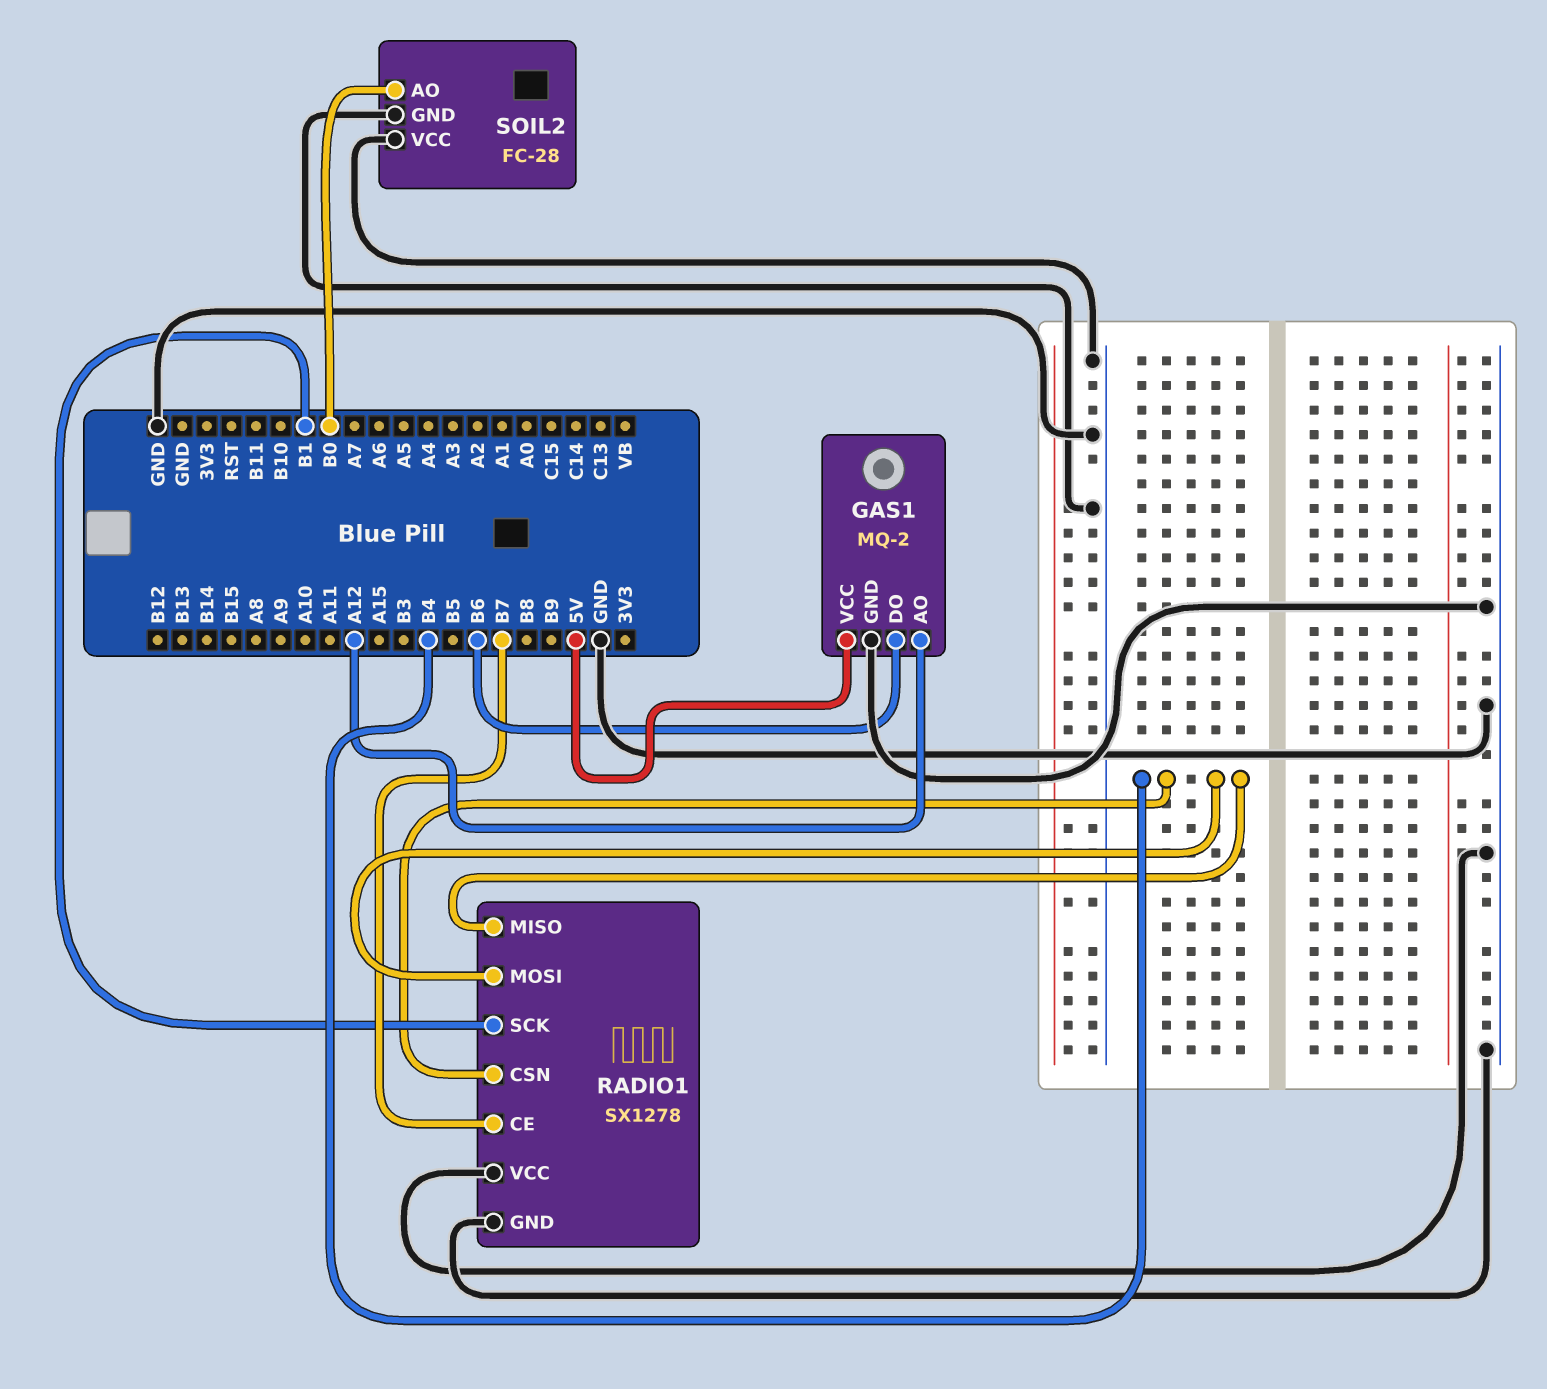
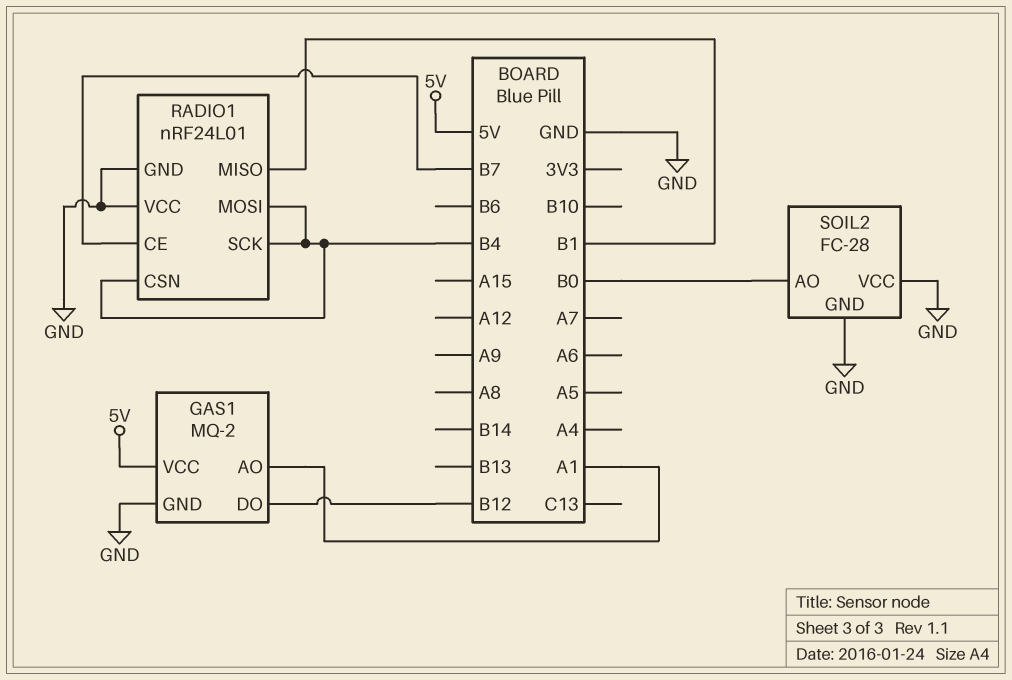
GAS1 pin AO: A12 -> A1
GAS1 pin DO: B6 -> B12
RADIO1: SX1278 -> nRF24L01
RADIO1 pin MISO: B4 -> B1
RADIO1 pin SCK: B1 -> B4

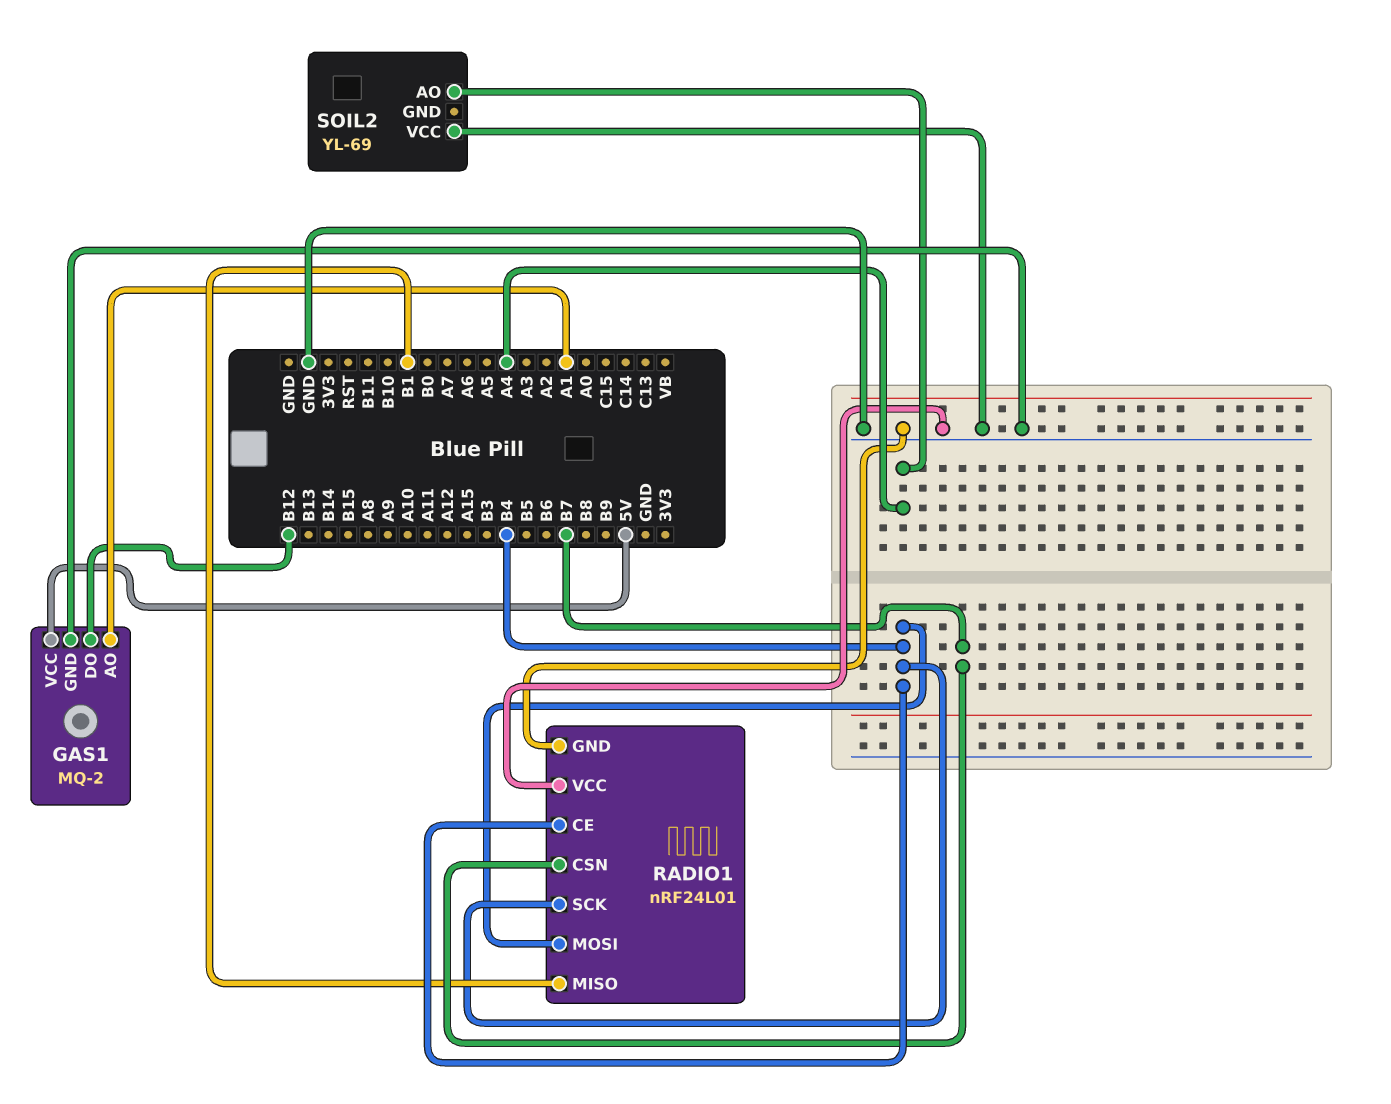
RADIO1 pin CE: B7 -> B4
RADIO1 pin CSN: B4 -> B7
SOIL2: FC-28 -> YL-69
SOIL2 pin AO: B0 -> A4
SOIL2 pin GND: GND -> none

